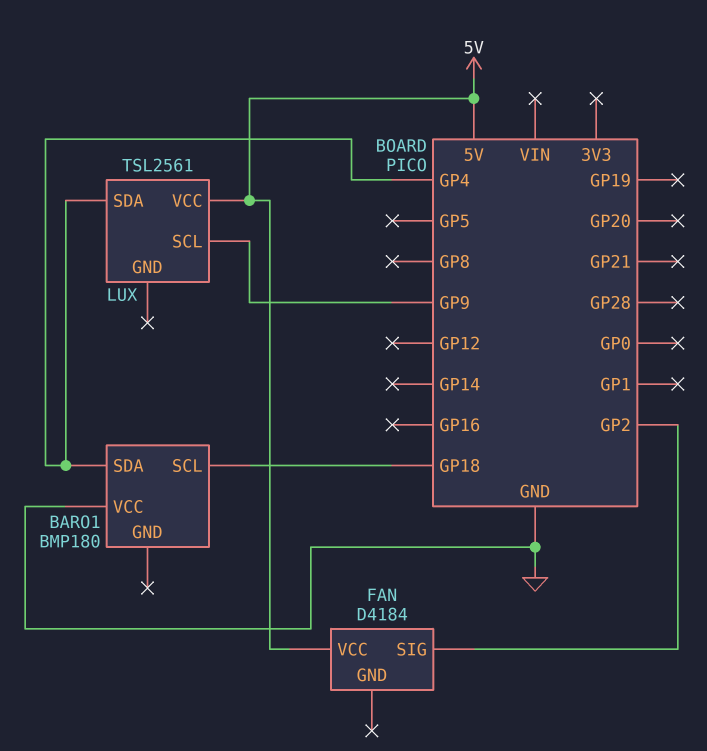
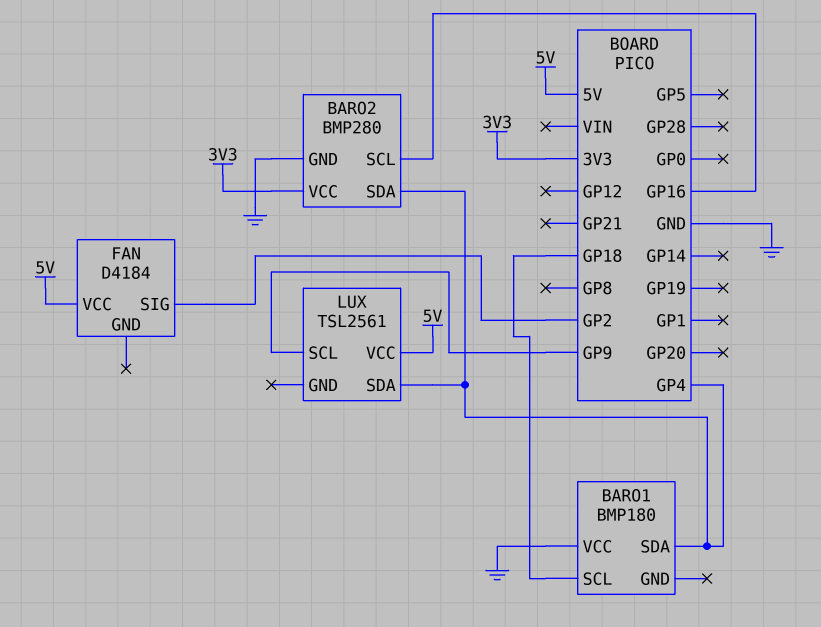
BARO2: none -> BMP280
BARO2 pin GND: none -> GND
BARO2 pin SCL: none -> GP16
BARO2 pin SDA: none -> GP4
BARO2 pin VCC: none -> 3V3

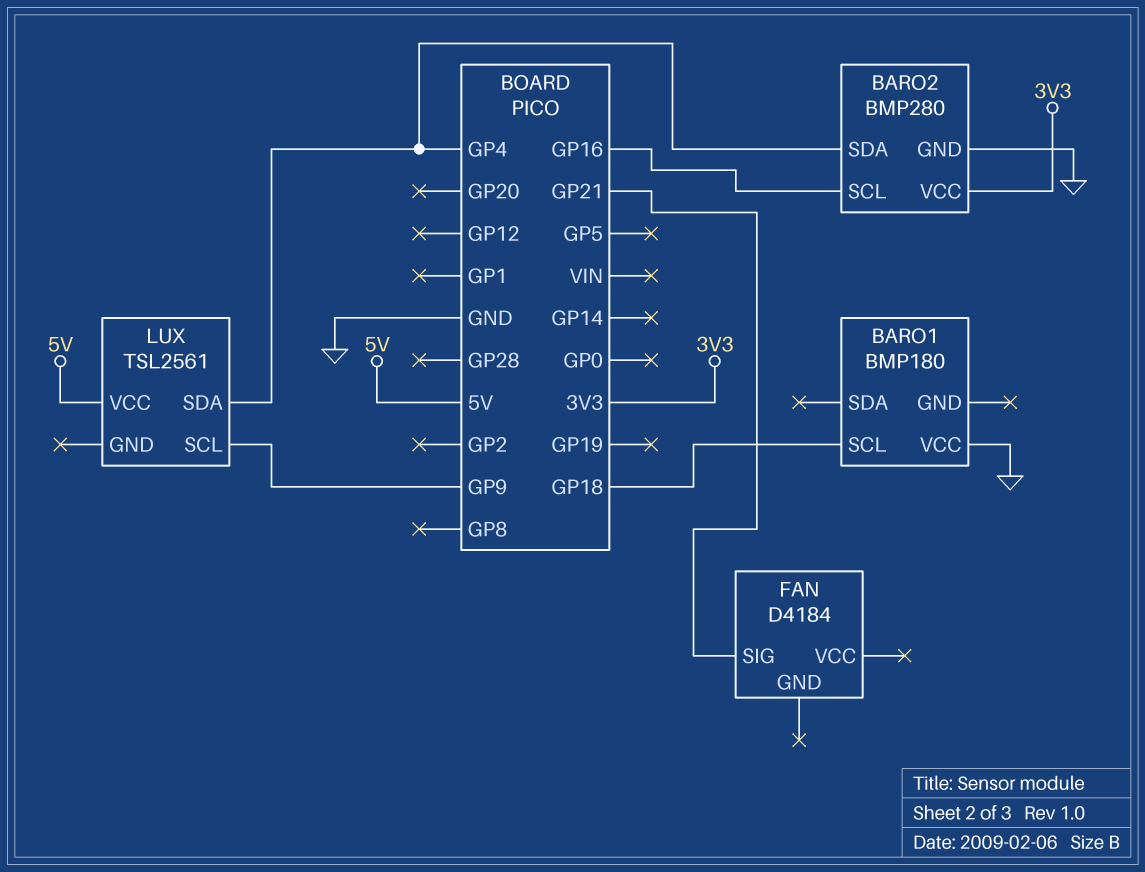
BARO1 pin SDA: GP4 -> none
FAN pin SIG: GP2 -> GP21
FAN pin VCC: 5V -> none

